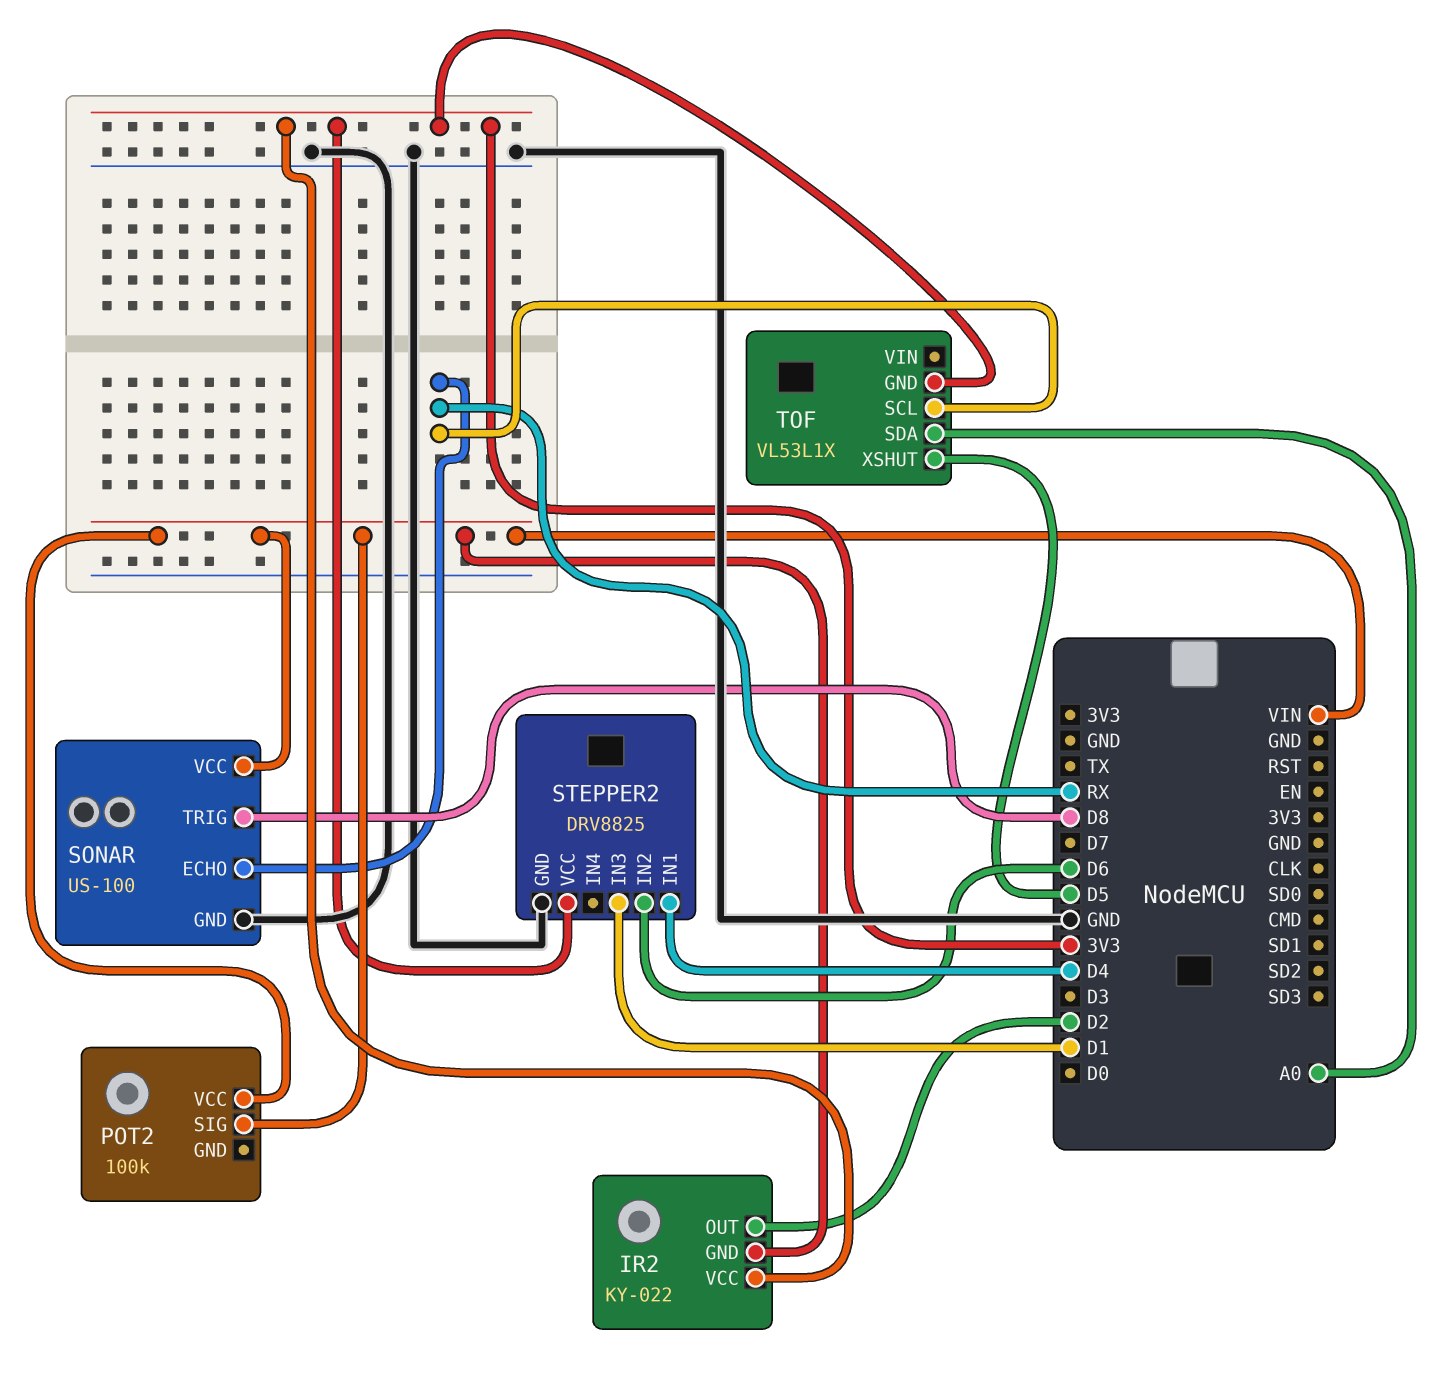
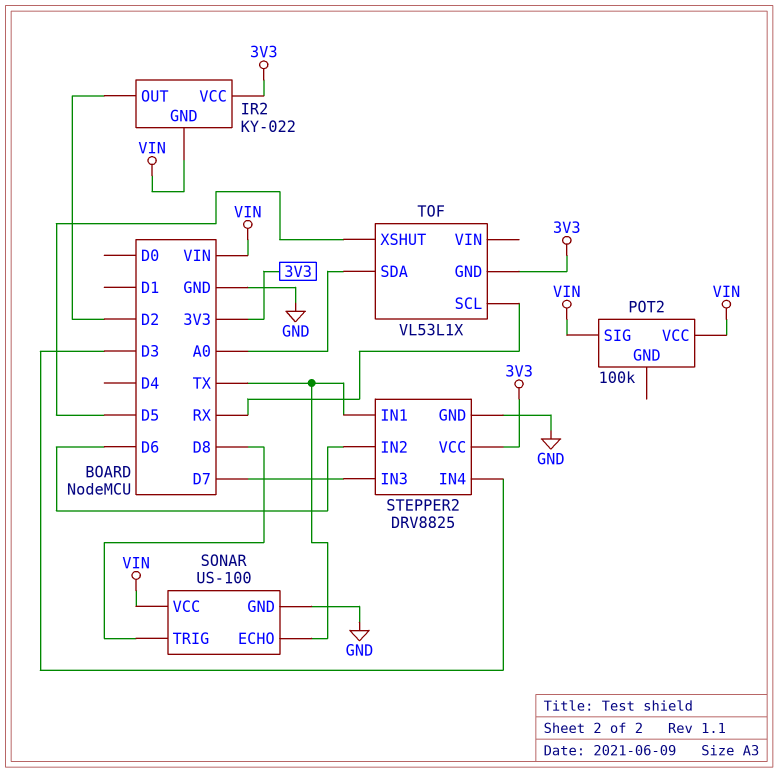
SONAR pin ECHO: RX -> TX
STEPPER2 pin IN1: D4 -> TX
STEPPER2 pin IN3: D1 -> D7
STEPPER2 pin IN4: none -> D3

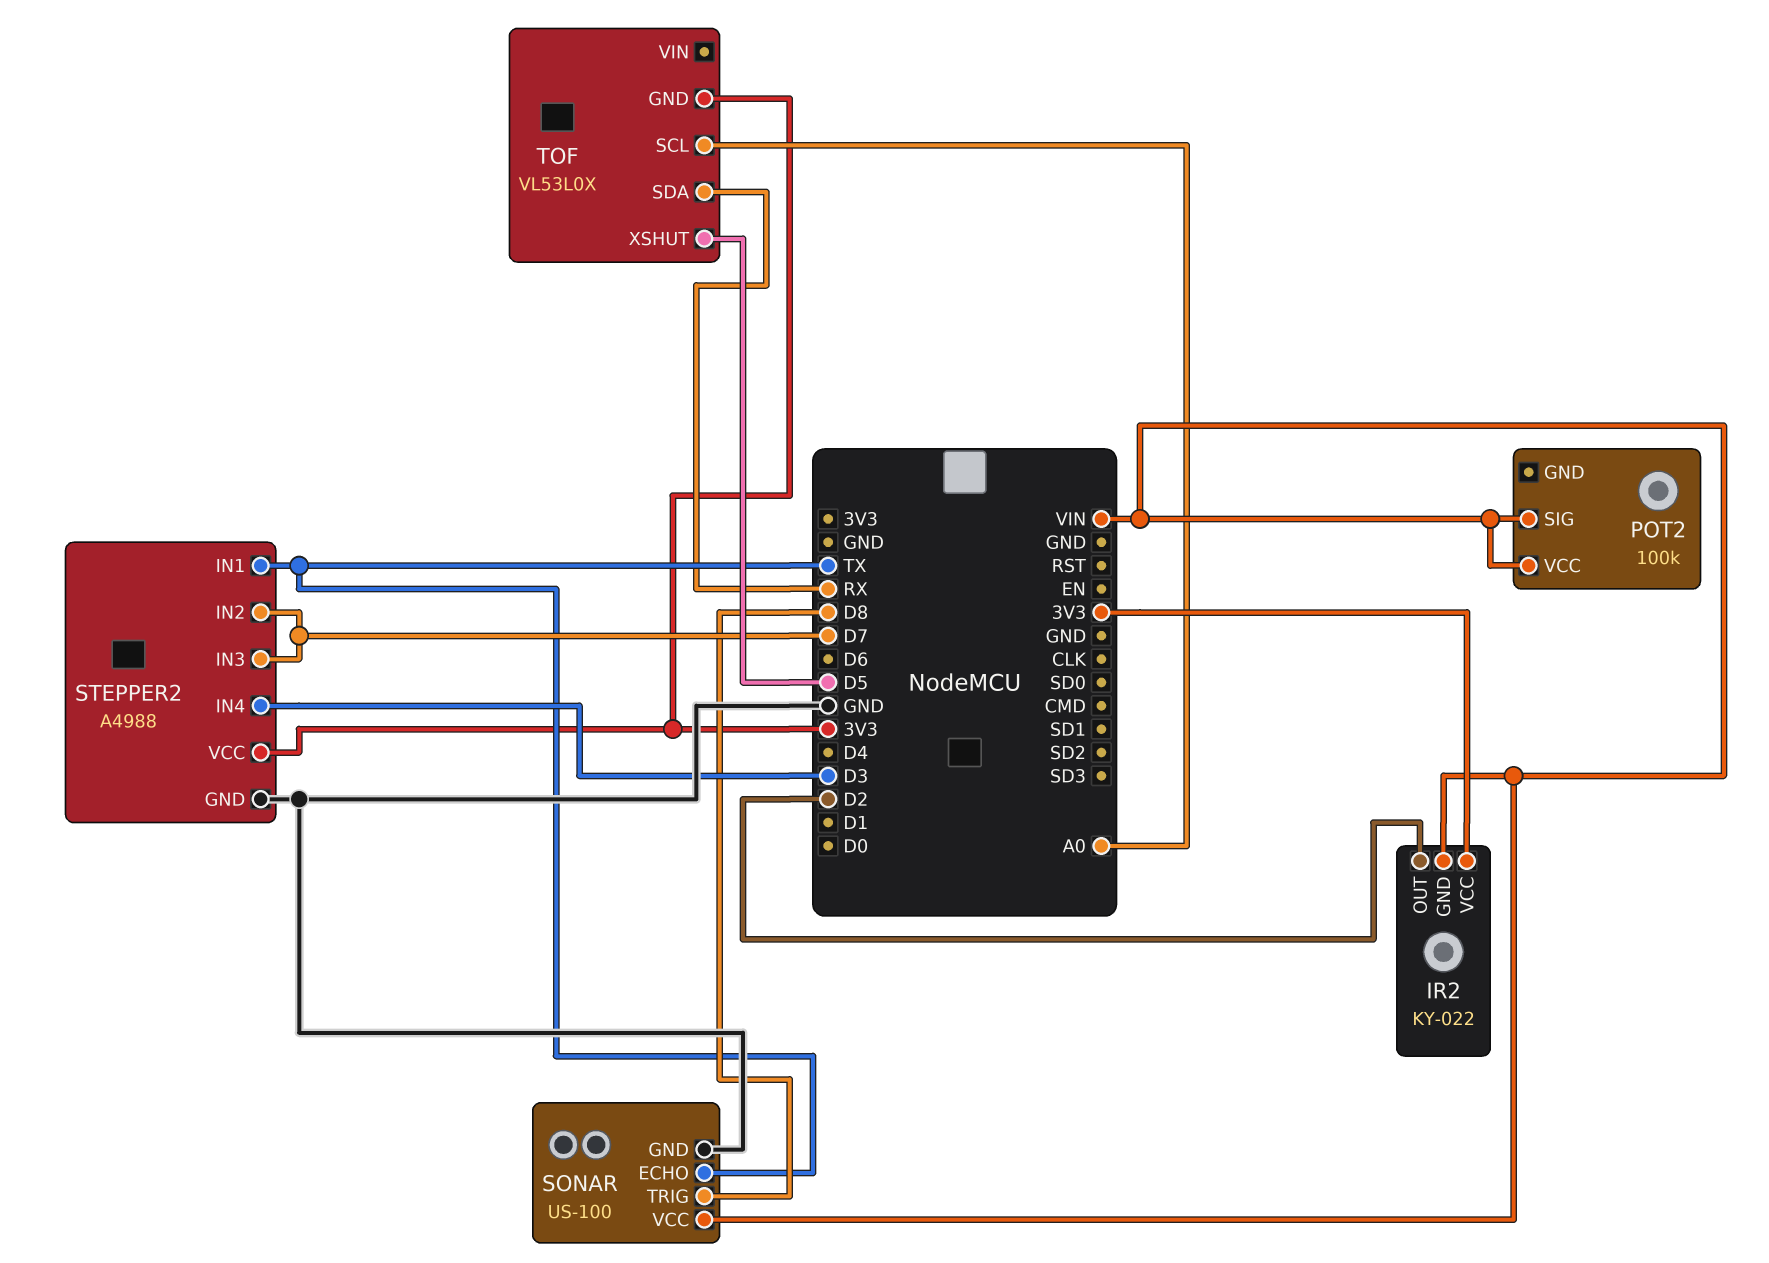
STEPPER2: DRV8825 -> A4988
STEPPER2 pin IN2: D6 -> D7
TOF: VL53L1X -> VL53L0X
TOF pin SCL: RX -> A0
TOF pin SDA: A0 -> RX

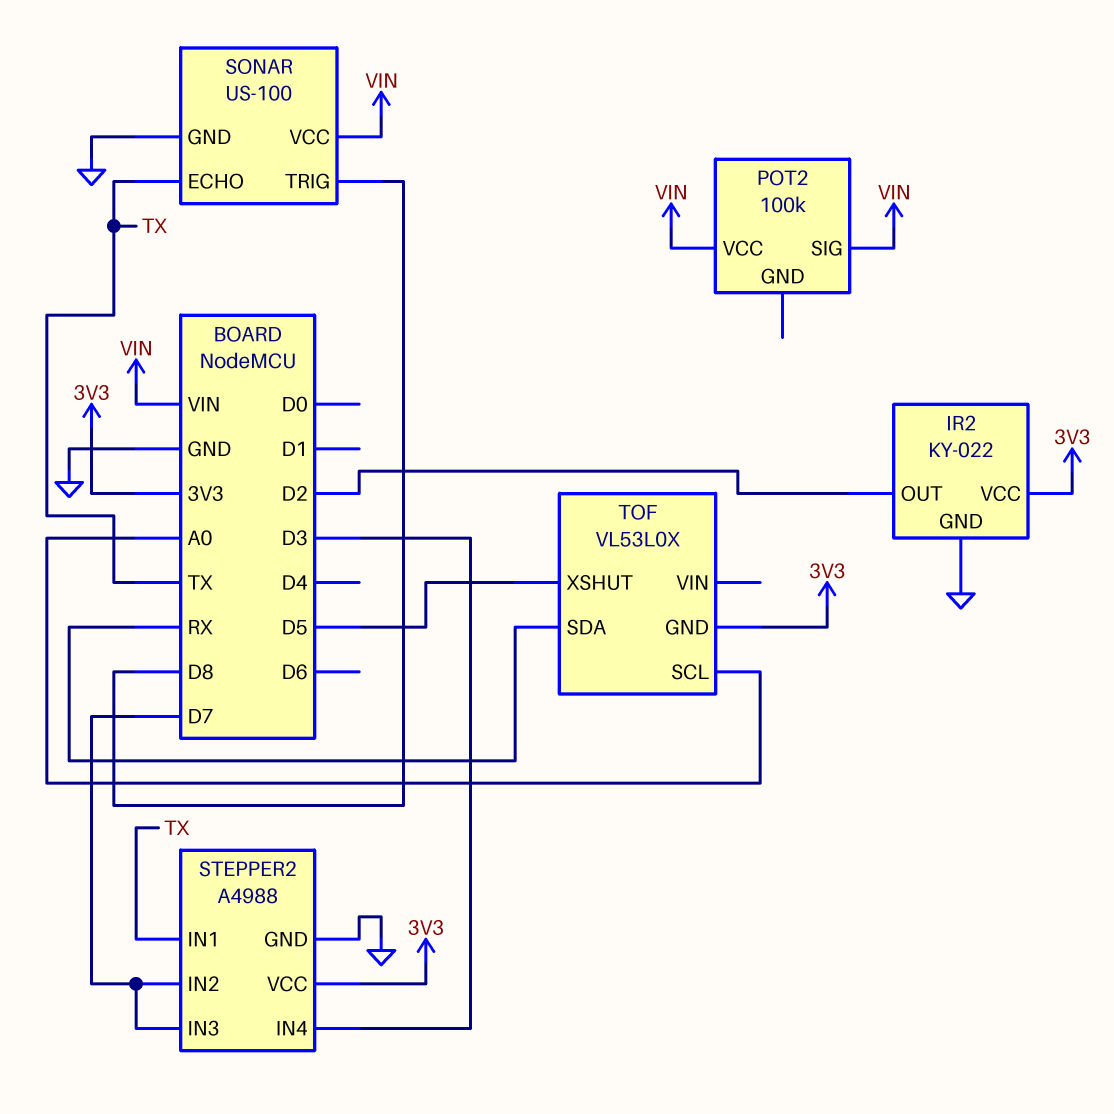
IR2 pin GND: VIN -> GND

